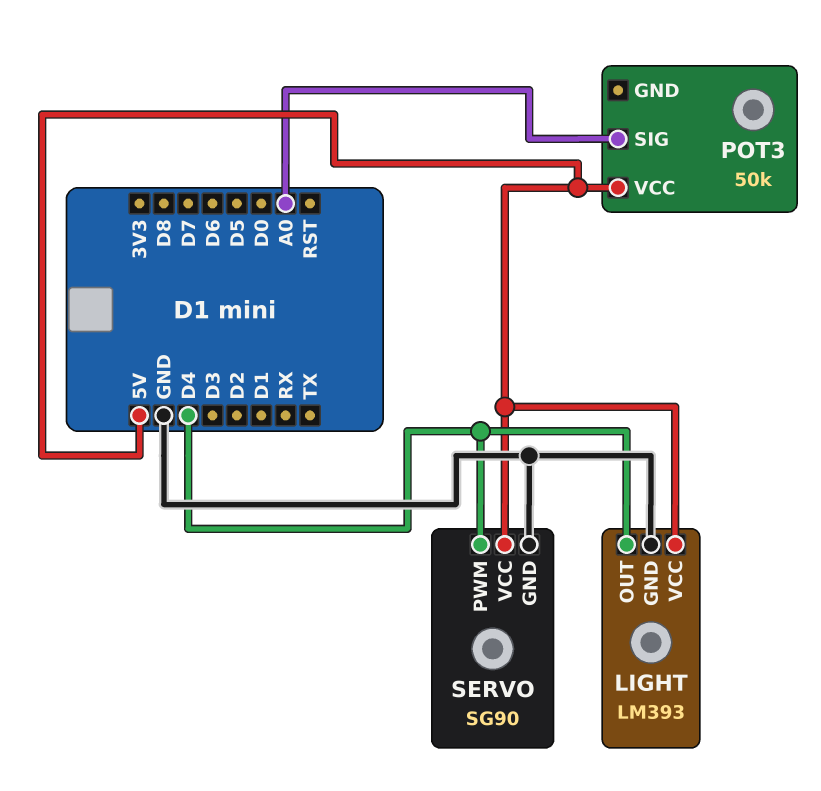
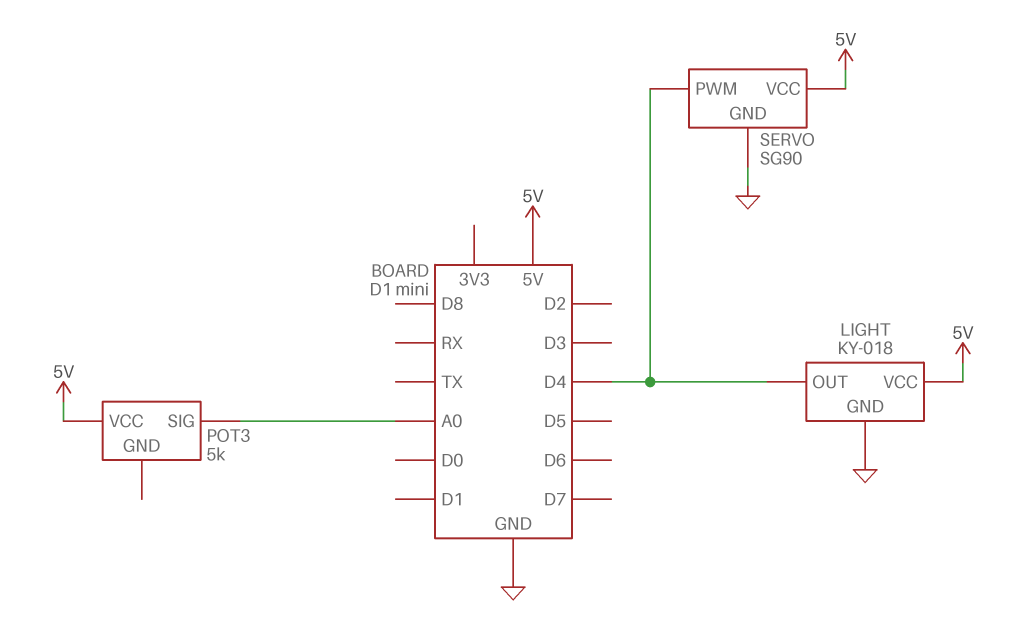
LIGHT: LM393 -> KY-018
POT3: 50k -> 5k

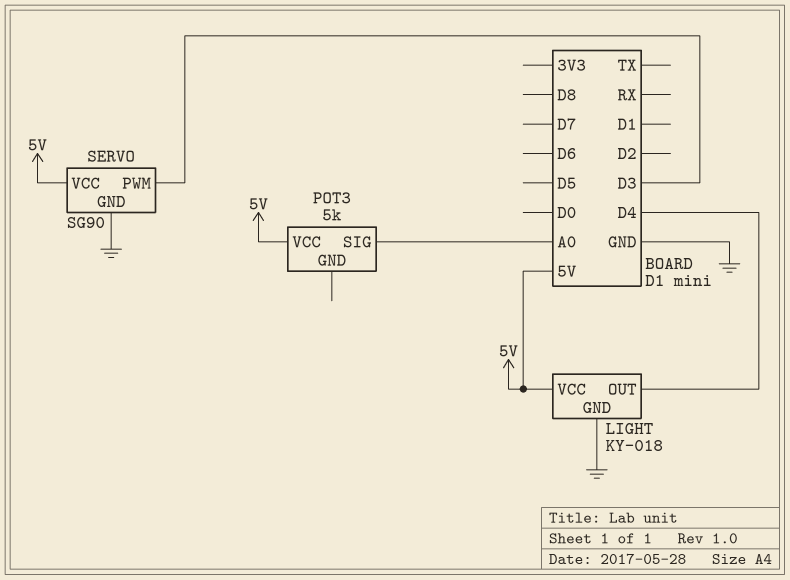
SERVO pin PWM: D4 -> D3

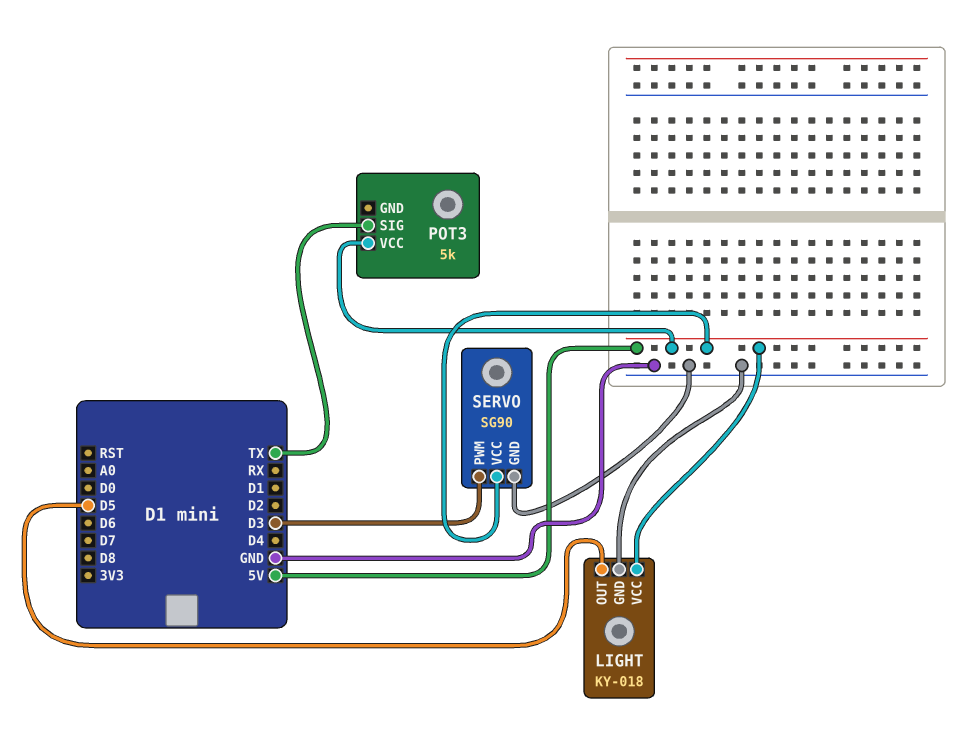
LIGHT pin OUT: D4 -> D5
POT3 pin SIG: A0 -> TX

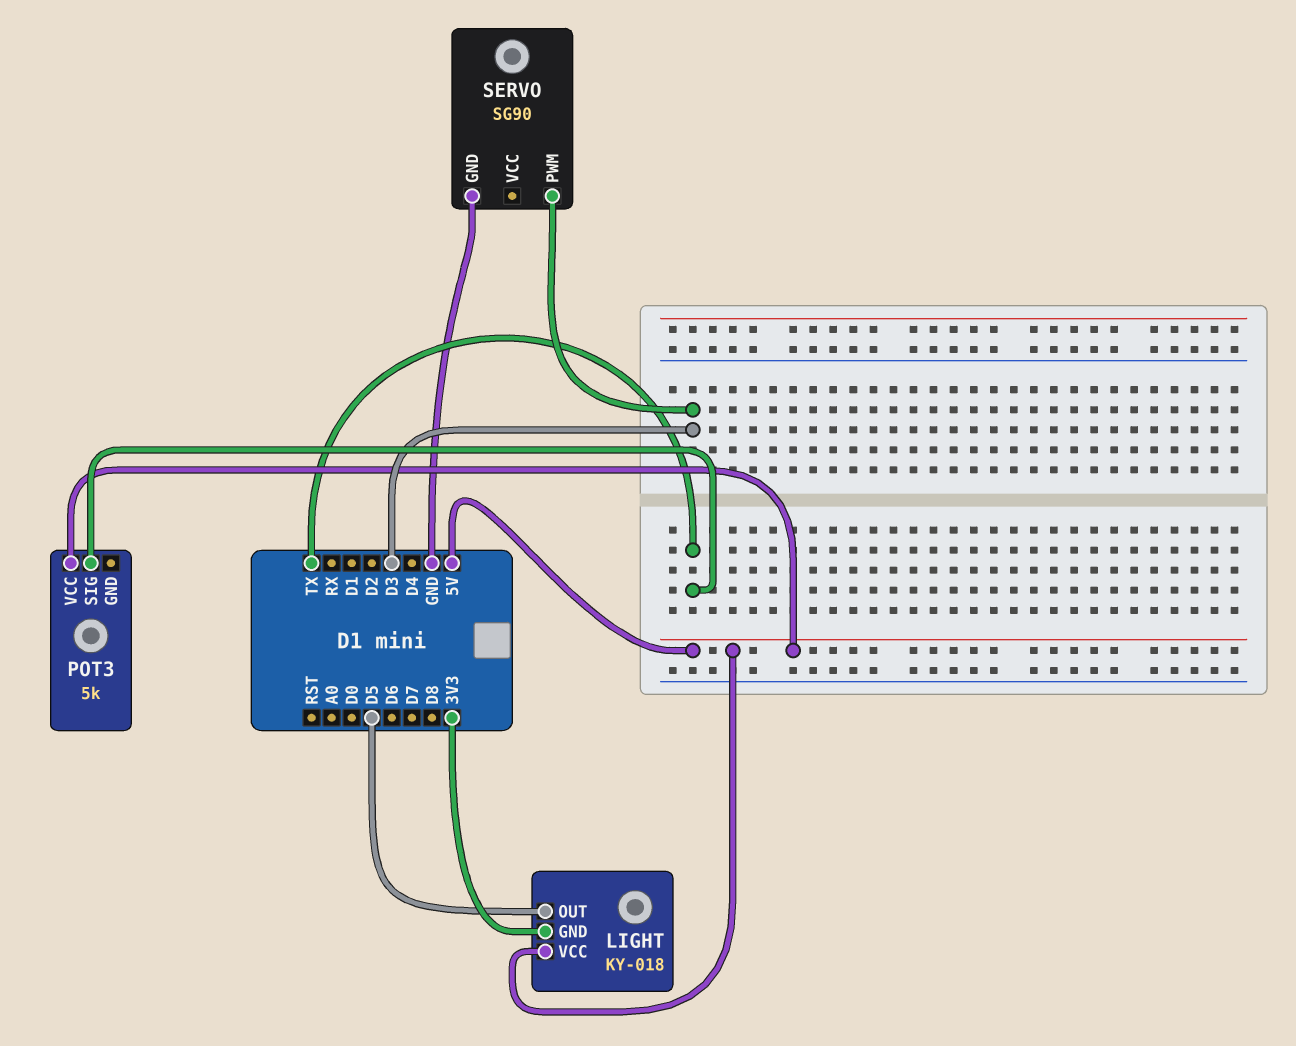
LIGHT pin GND: GND -> 3V3
SERVO pin VCC: 5V -> none

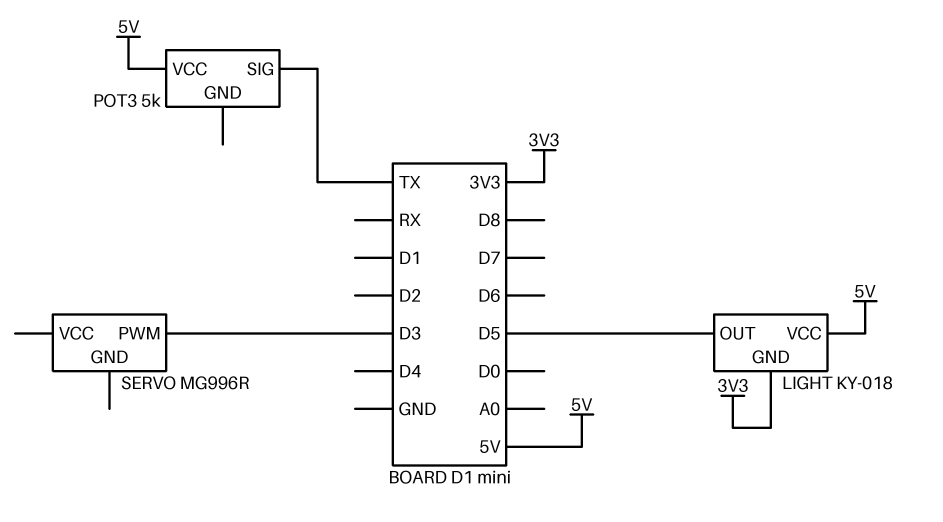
SERVO: SG90 -> MG996R
SERVO pin GND: GND -> none

